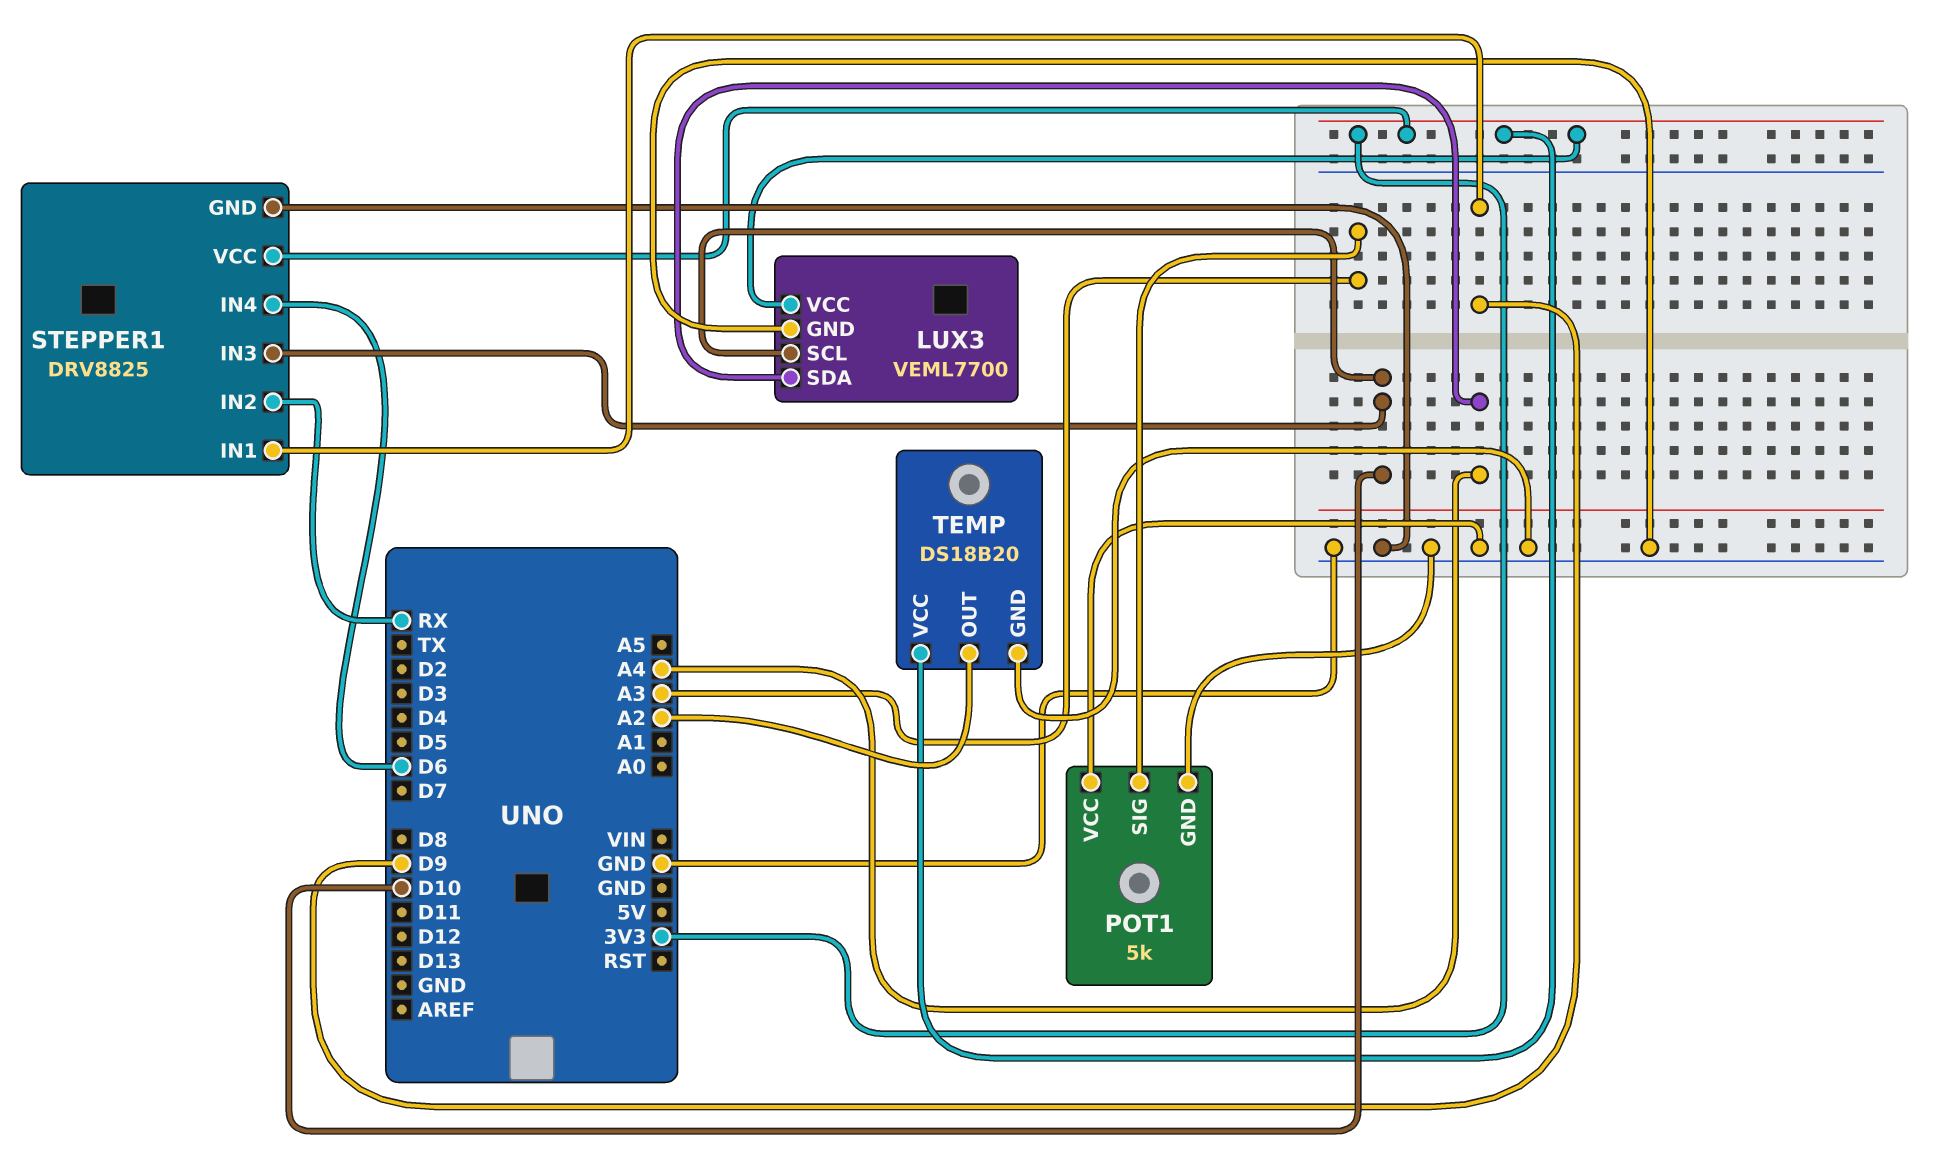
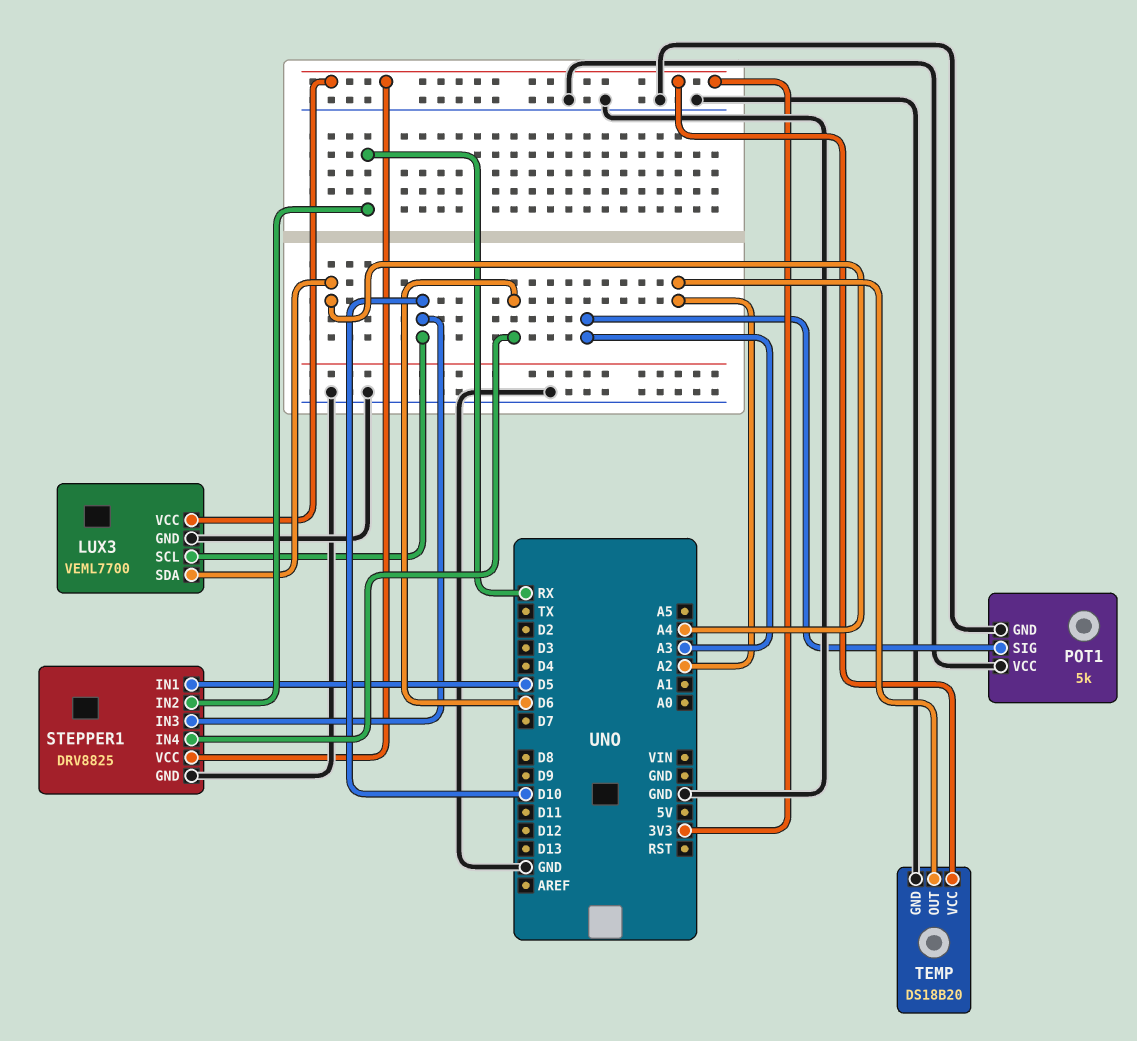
STEPPER1 pin IN1: D9 -> D5

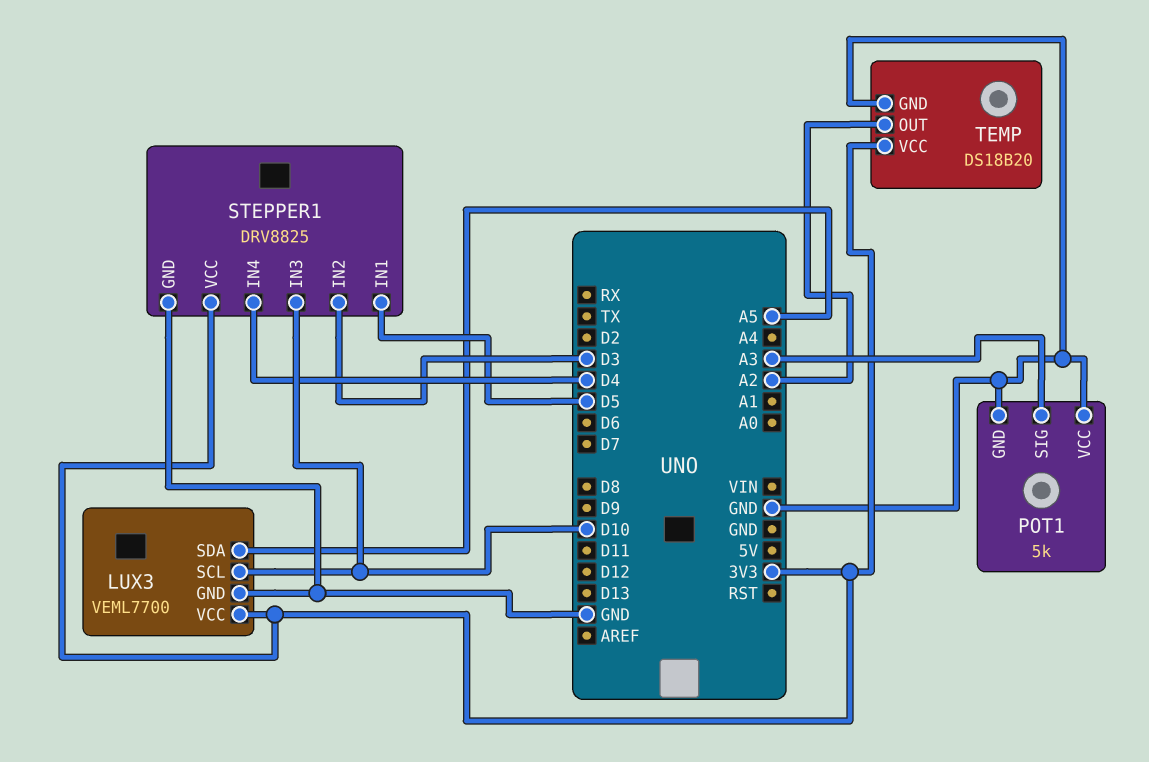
LUX3 pin SDA: A4 -> A5
STEPPER1 pin IN2: RX -> D3
STEPPER1 pin IN4: D6 -> D4

